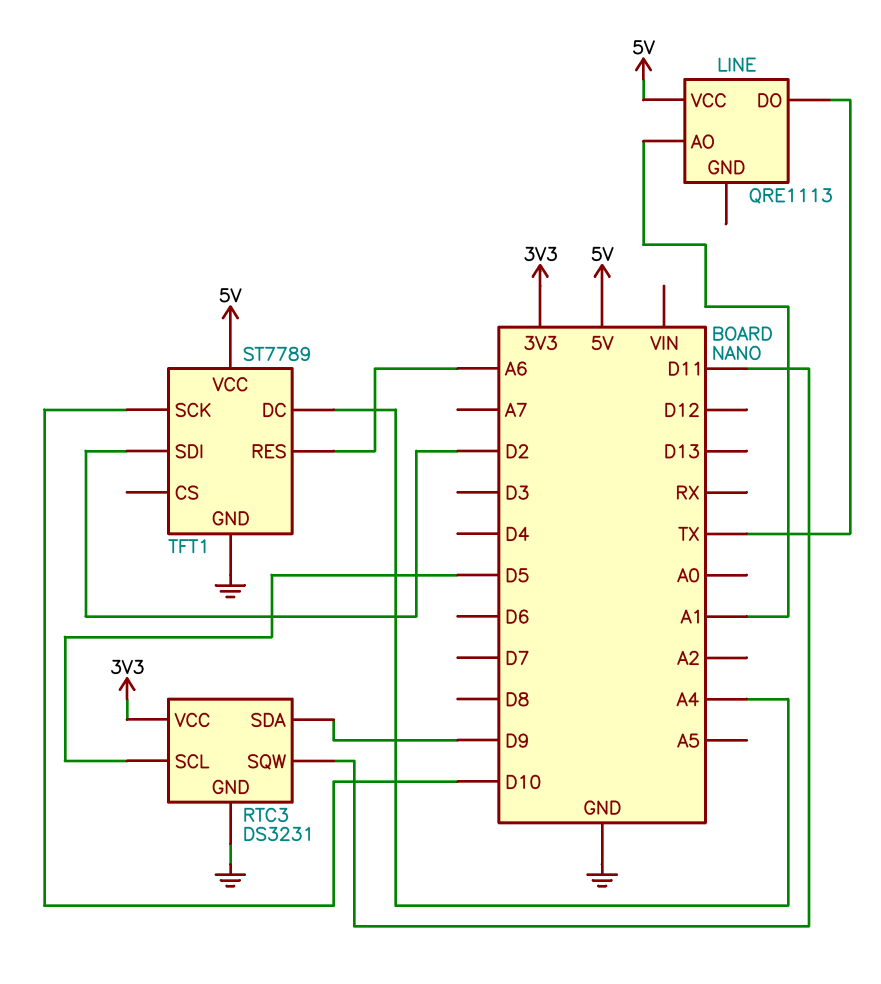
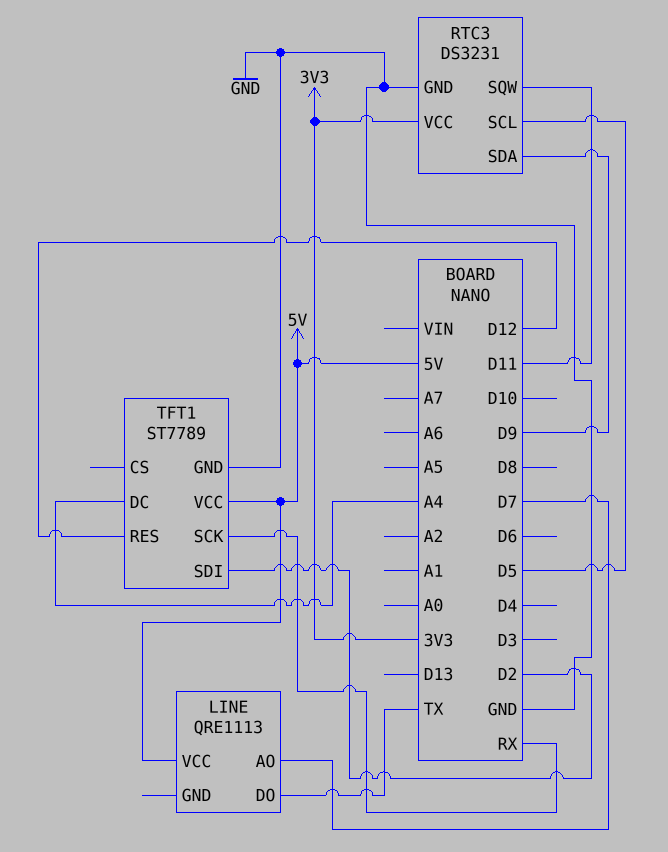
LINE pin AO: A1 -> D7
TFT1 pin RES: A6 -> D12
TFT1 pin SCK: D10 -> RX

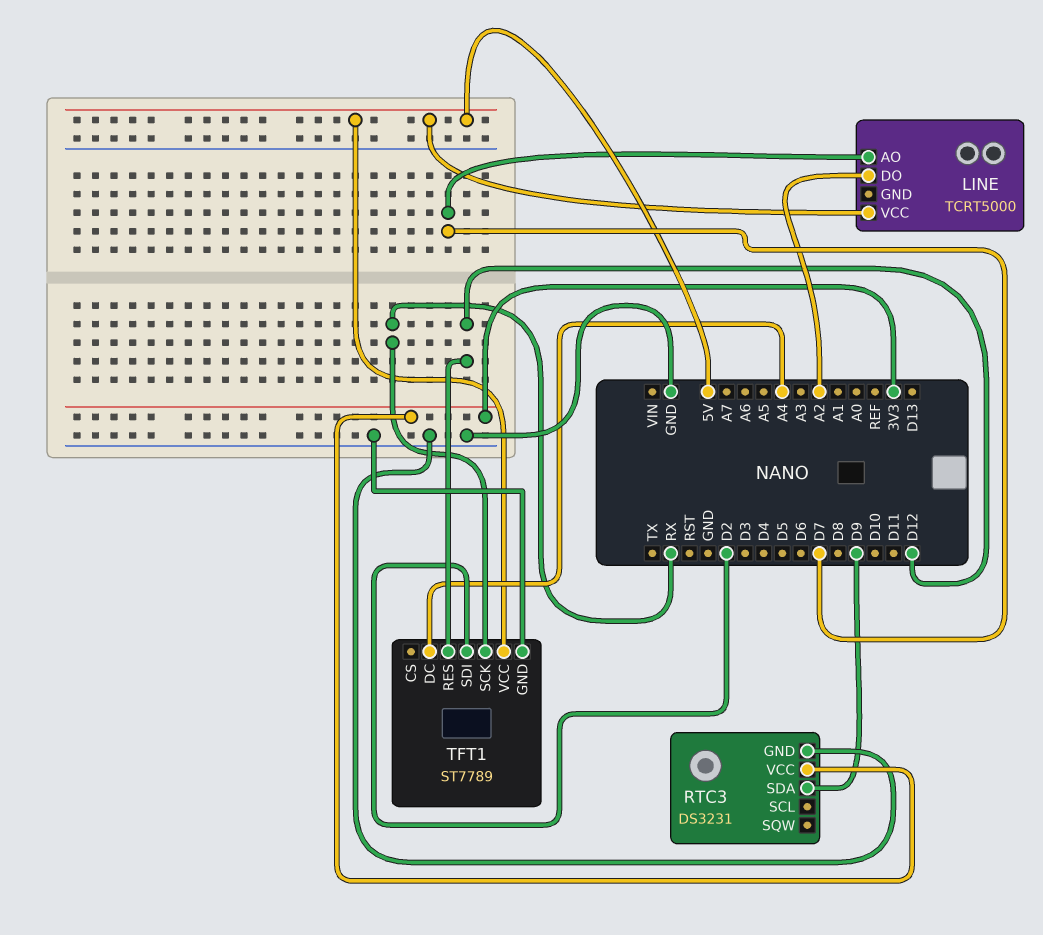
LINE: QRE1113 -> TCRT5000
LINE pin DO: TX -> A2
RTC3 pin SCL: D5 -> none
RTC3 pin SQW: D11 -> none

